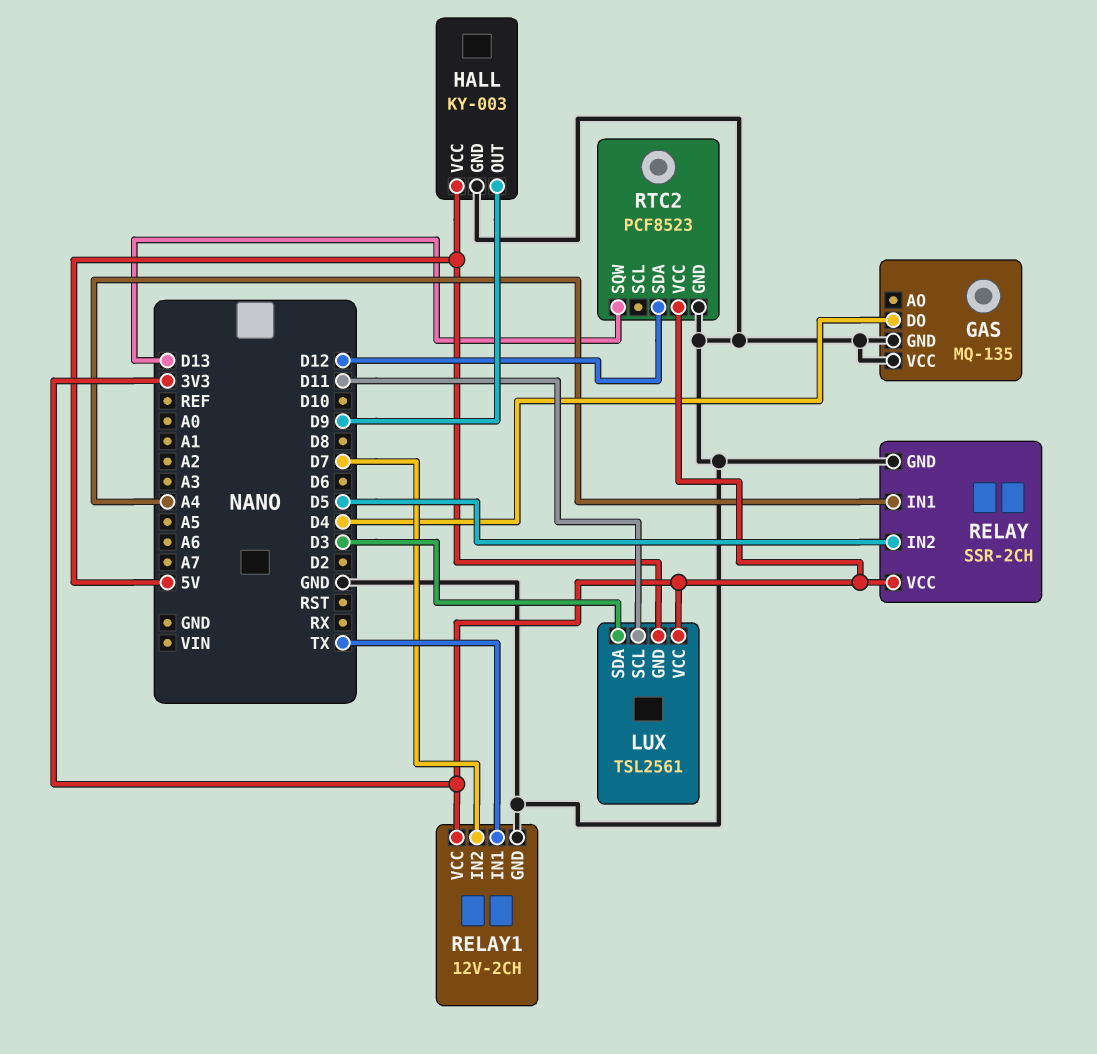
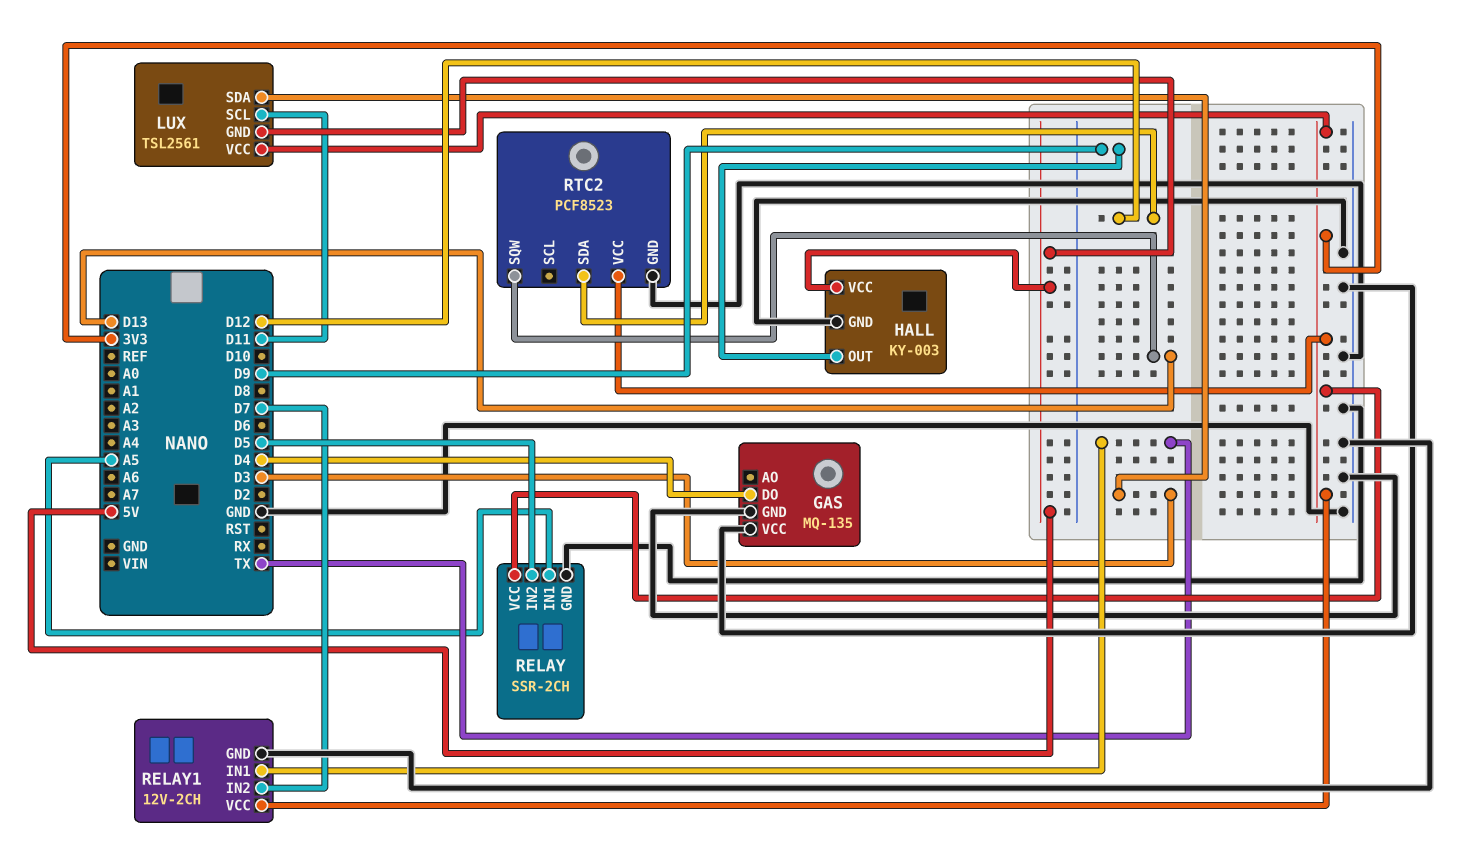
RELAY pin IN1: A4 -> A5

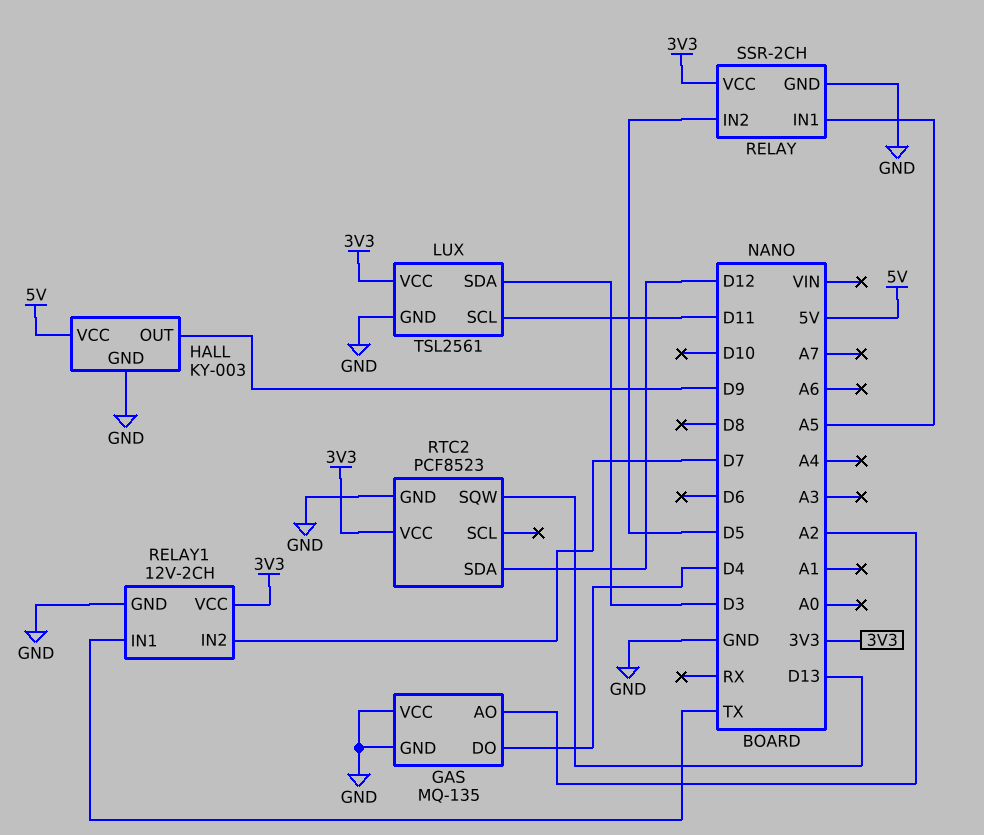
GAS pin AO: none -> A2
LUX pin GND: 5V -> GND

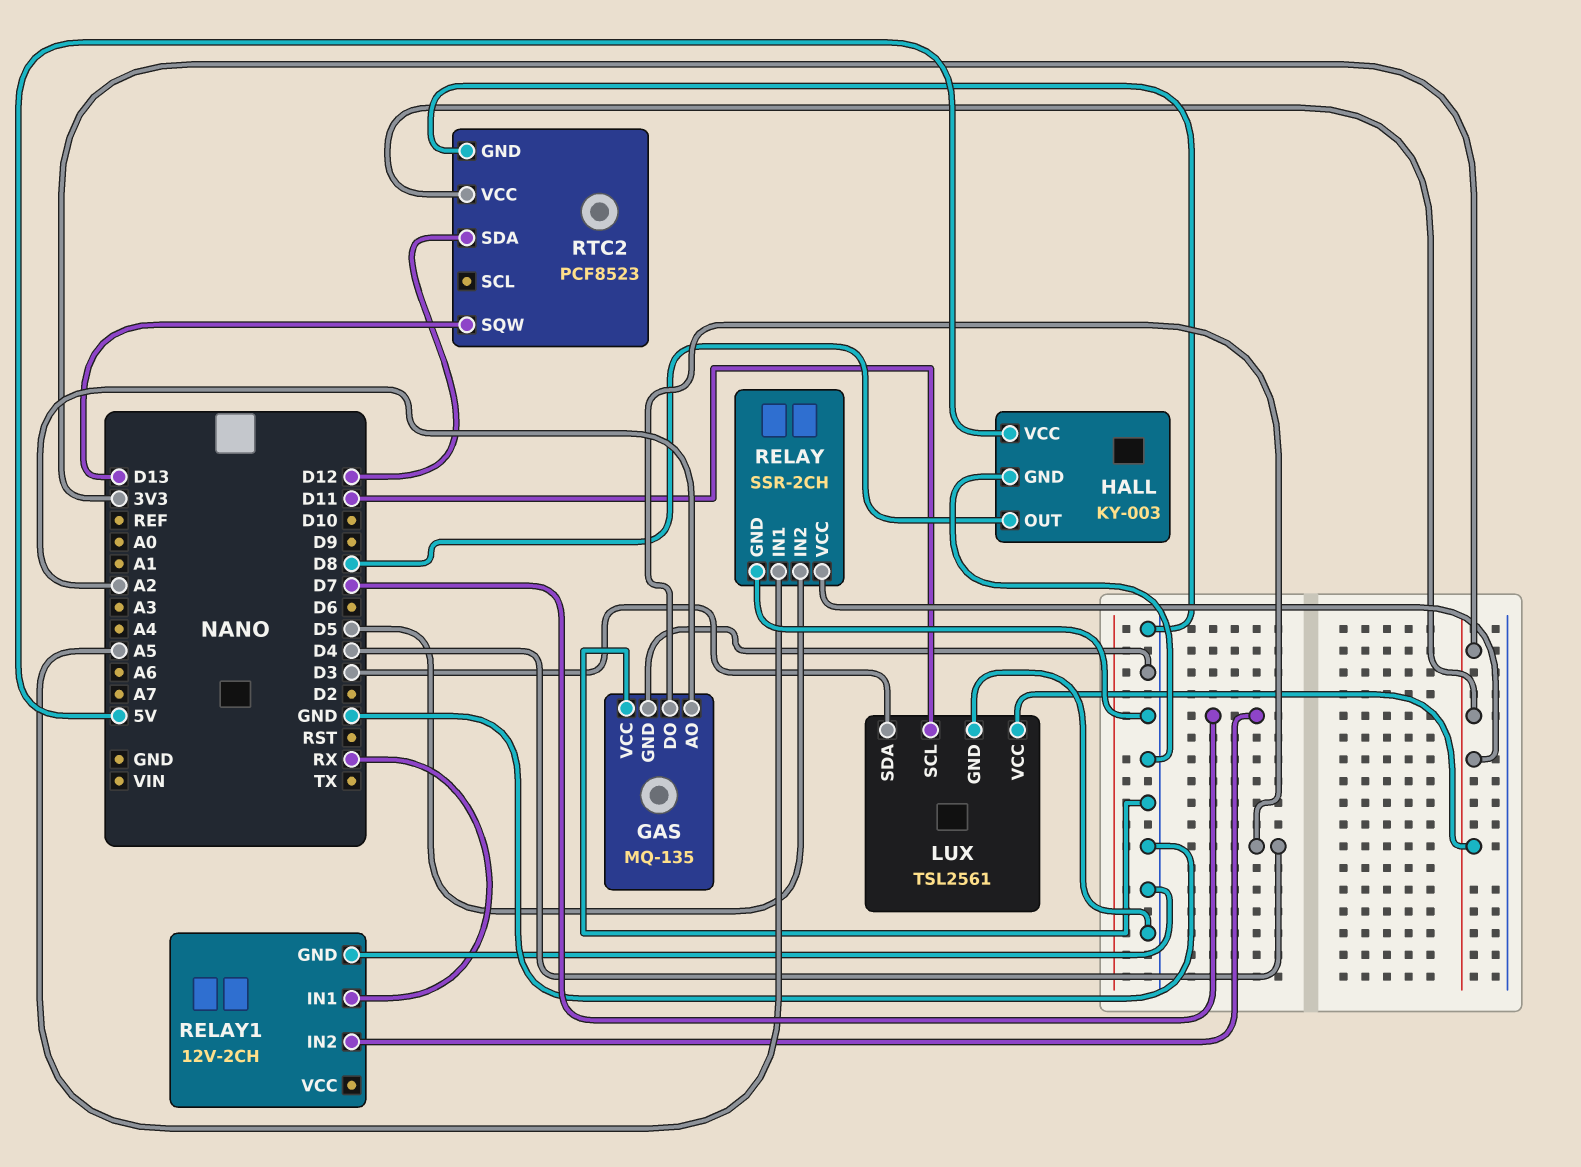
HALL pin OUT: D9 -> D8
RELAY1 pin IN1: TX -> RX
RELAY1 pin VCC: 3V3 -> none

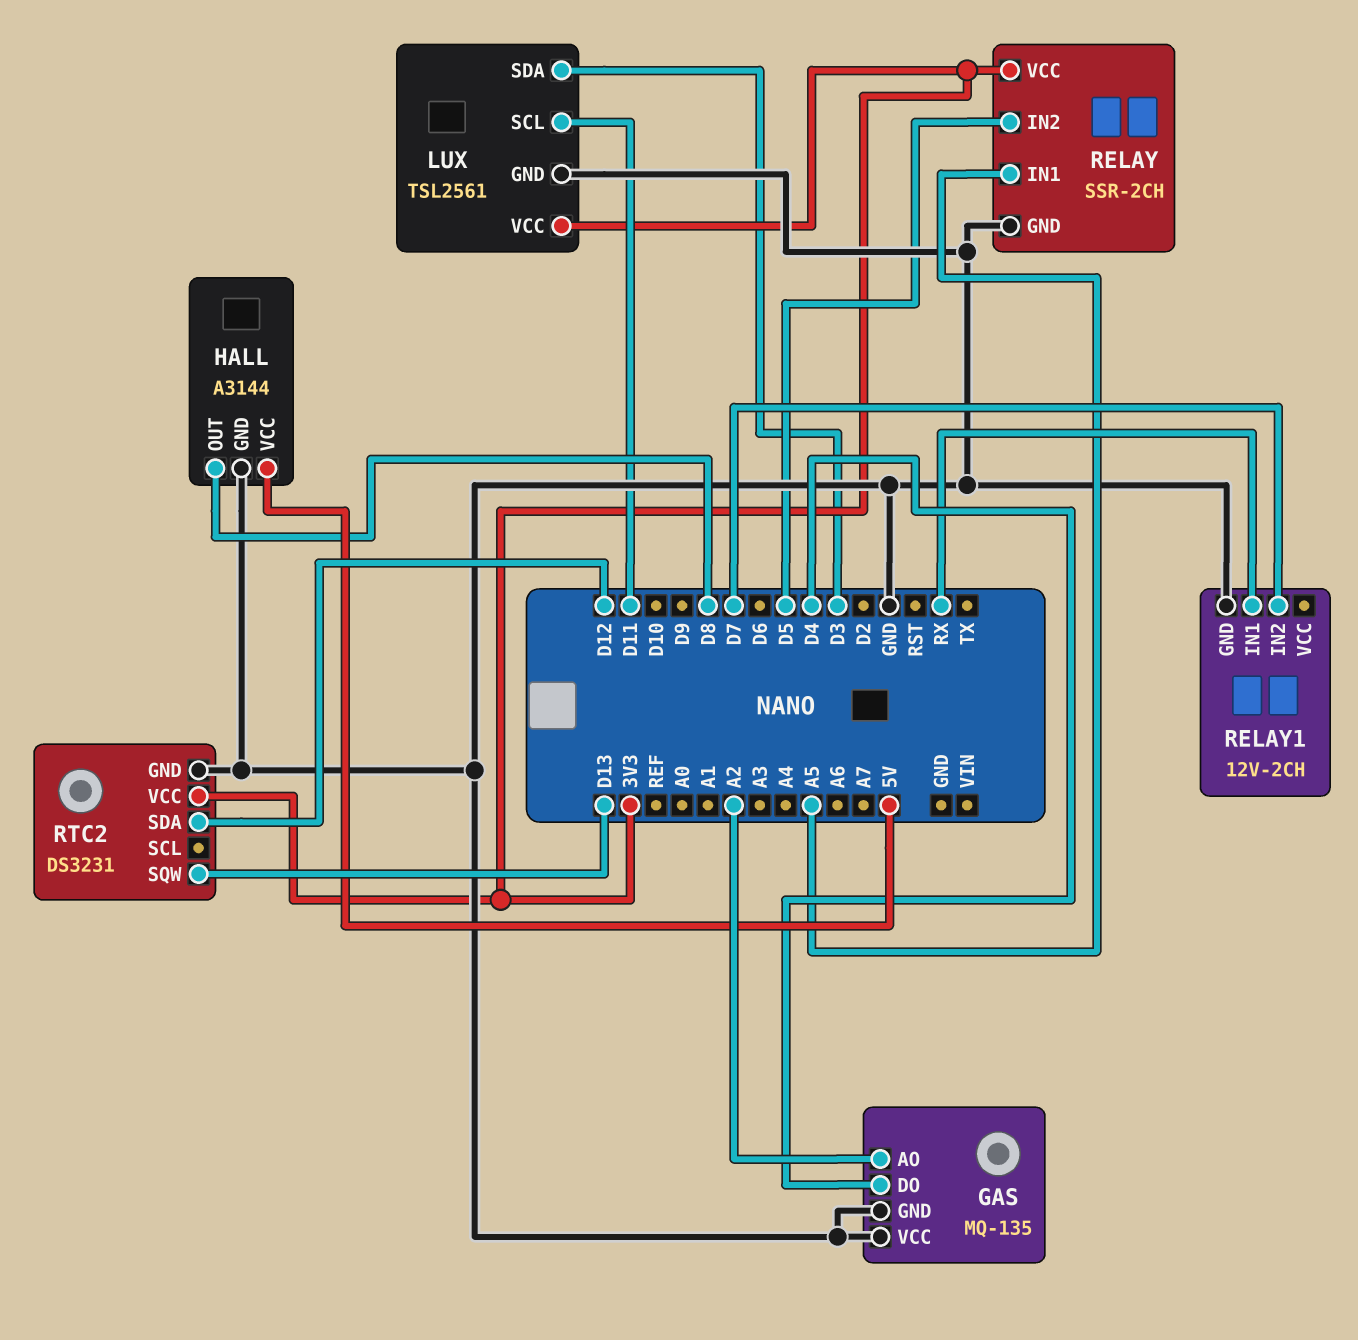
HALL: KY-003 -> A3144
RTC2: PCF8523 -> DS3231

